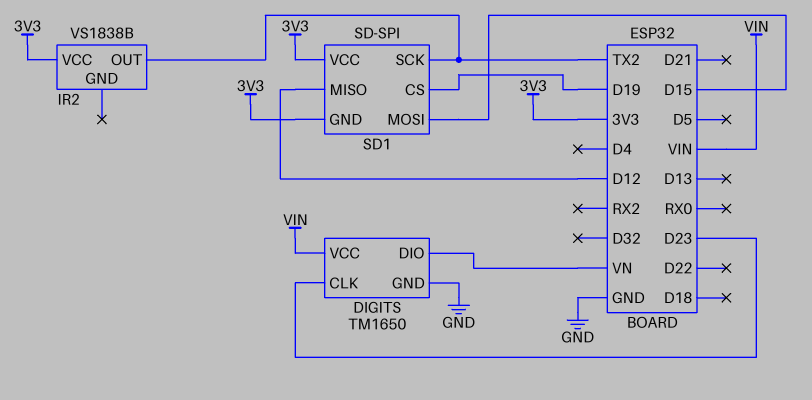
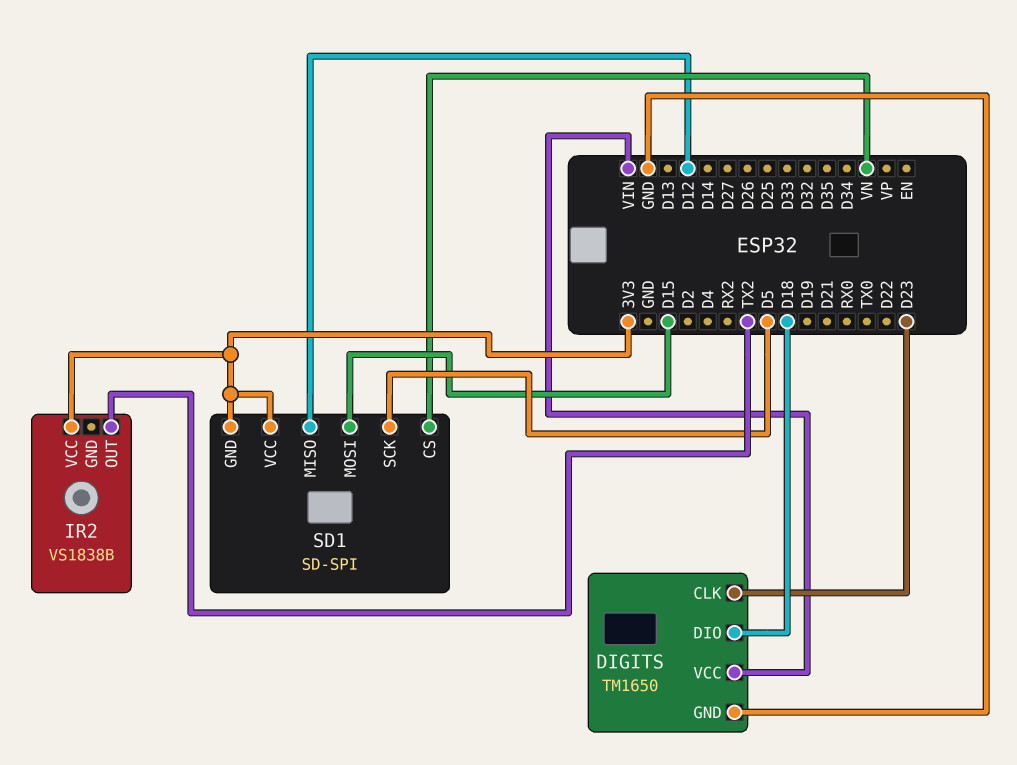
DIGITS pin DIO: VN -> D18
SD1 pin CS: D19 -> VN
SD1 pin SCK: TX2 -> D5

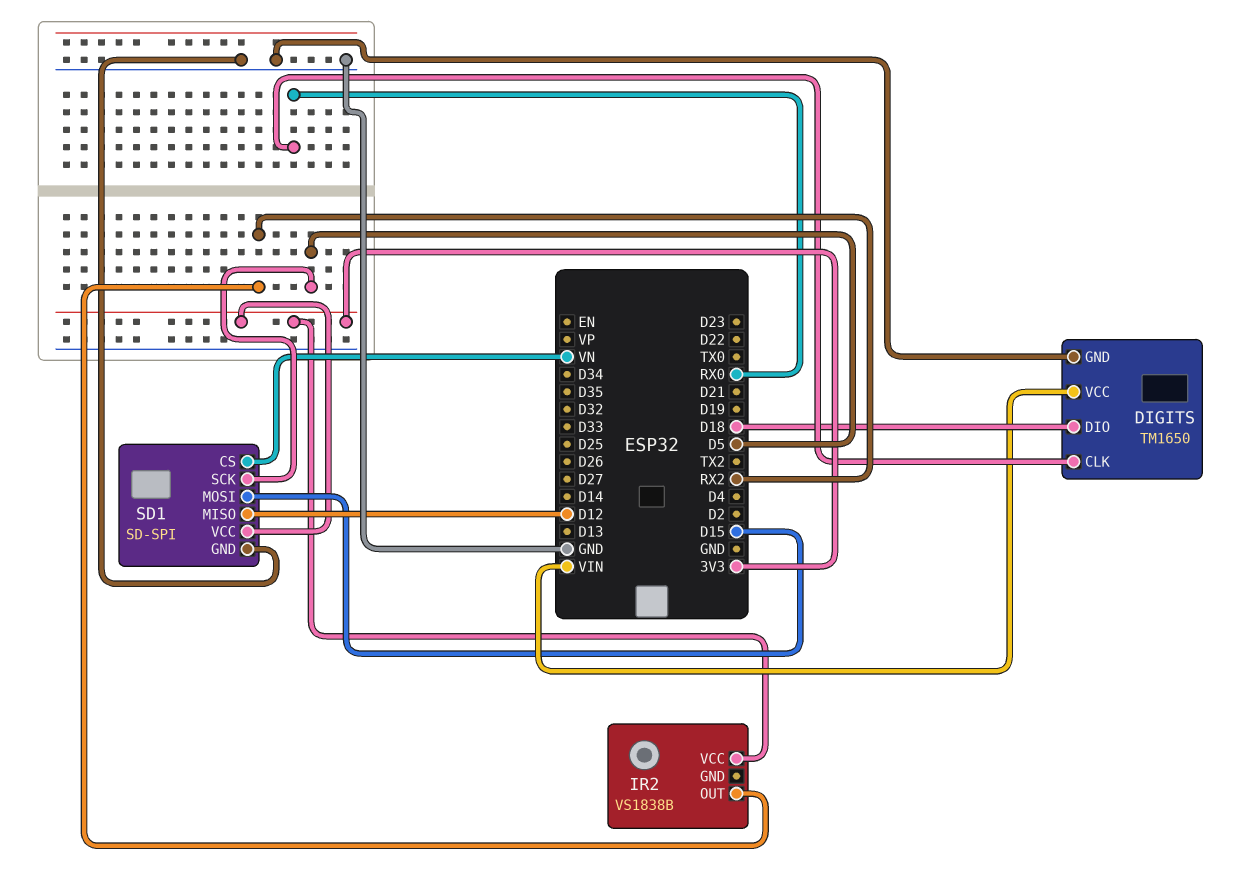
DIGITS pin CLK: D23 -> RX0
IR2 pin OUT: TX2 -> RX2
SD1 pin GND: 3V3 -> GND

